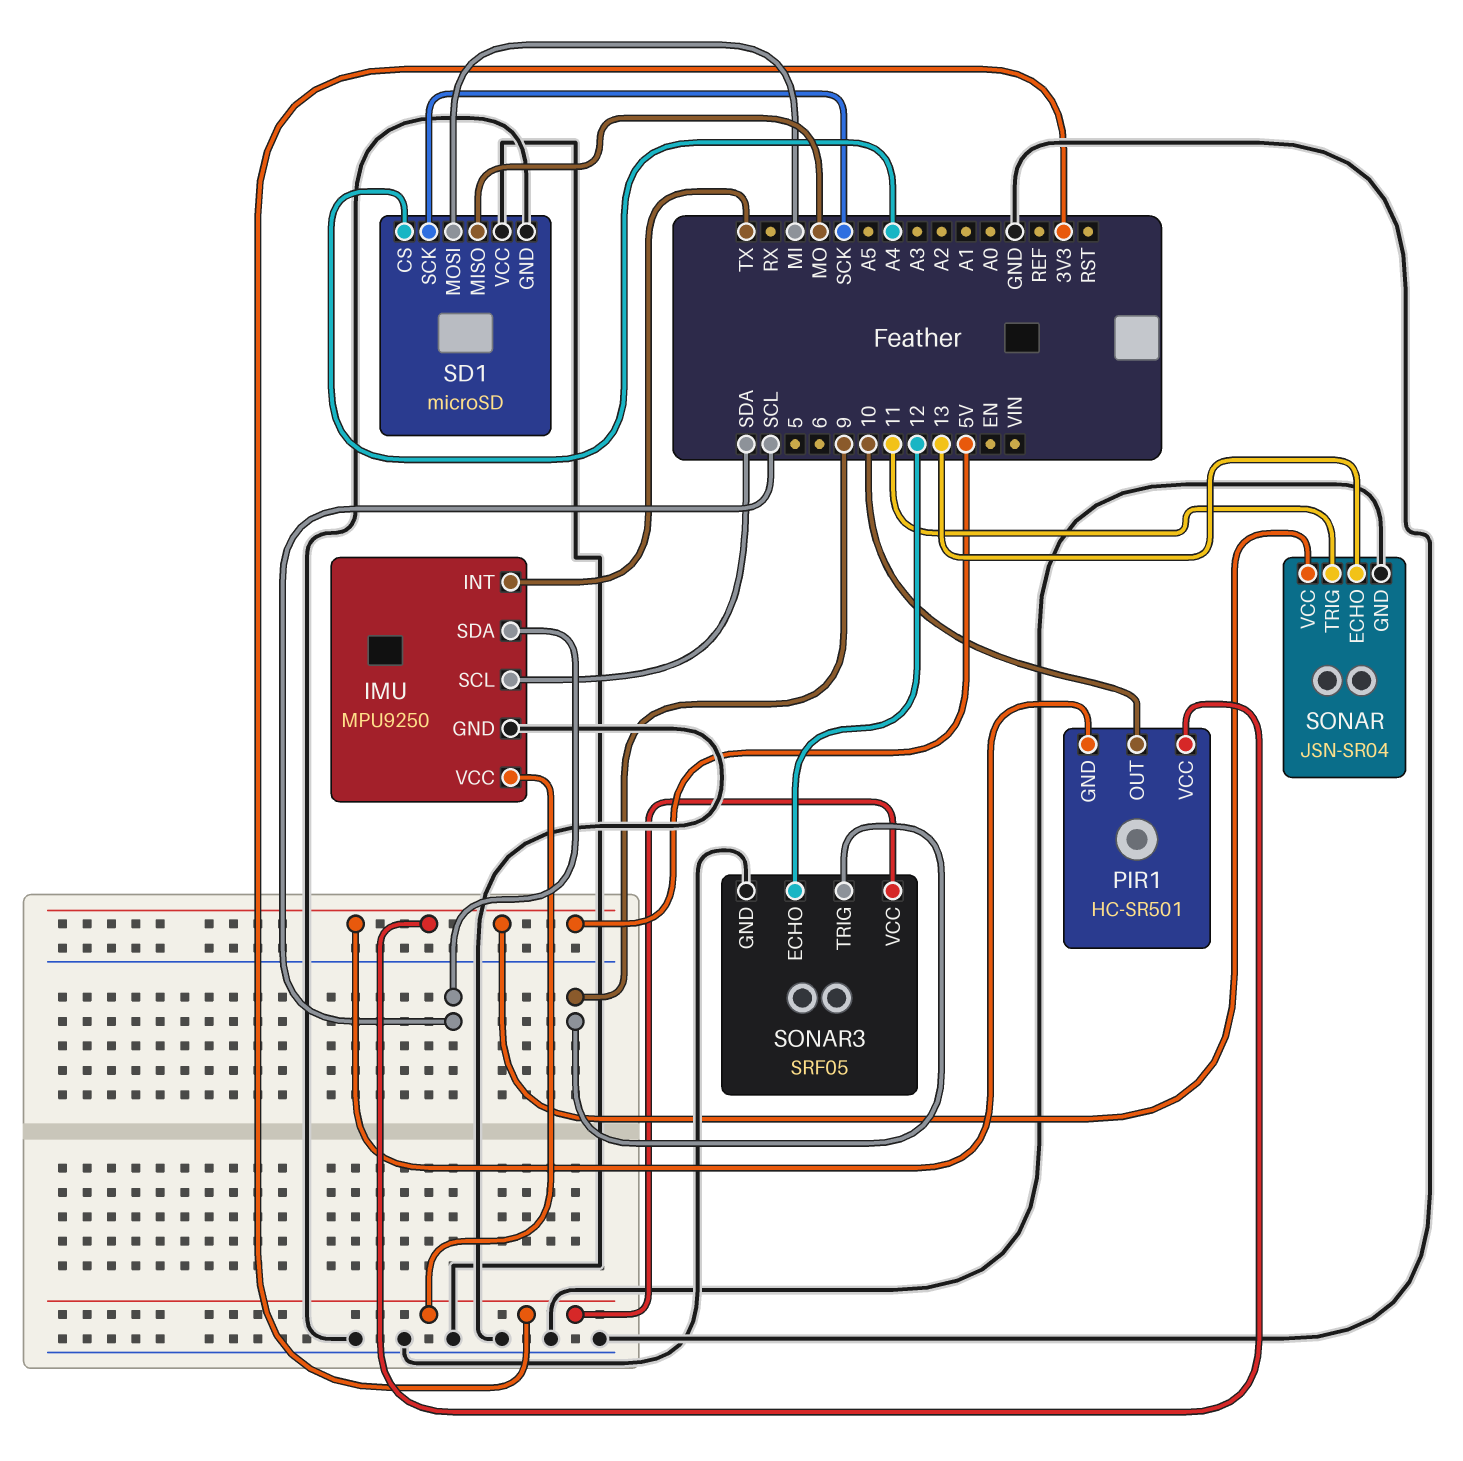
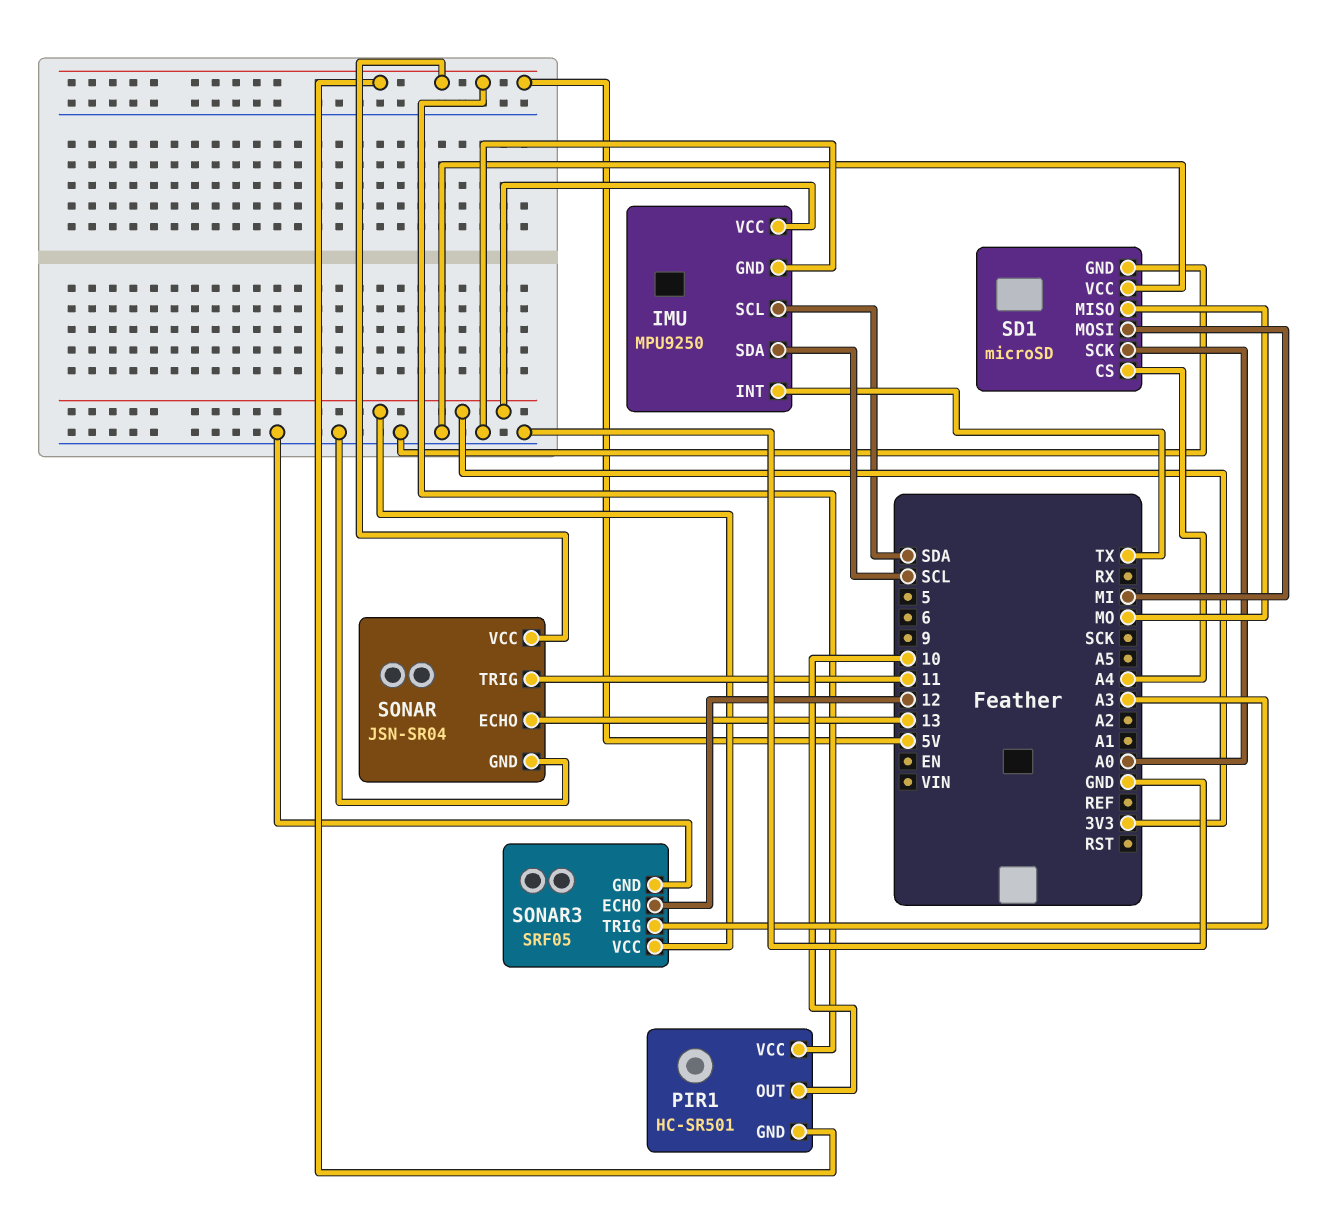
SD1 pin SCK: SCK -> A0
SONAR3 pin TRIG: 9 -> A3

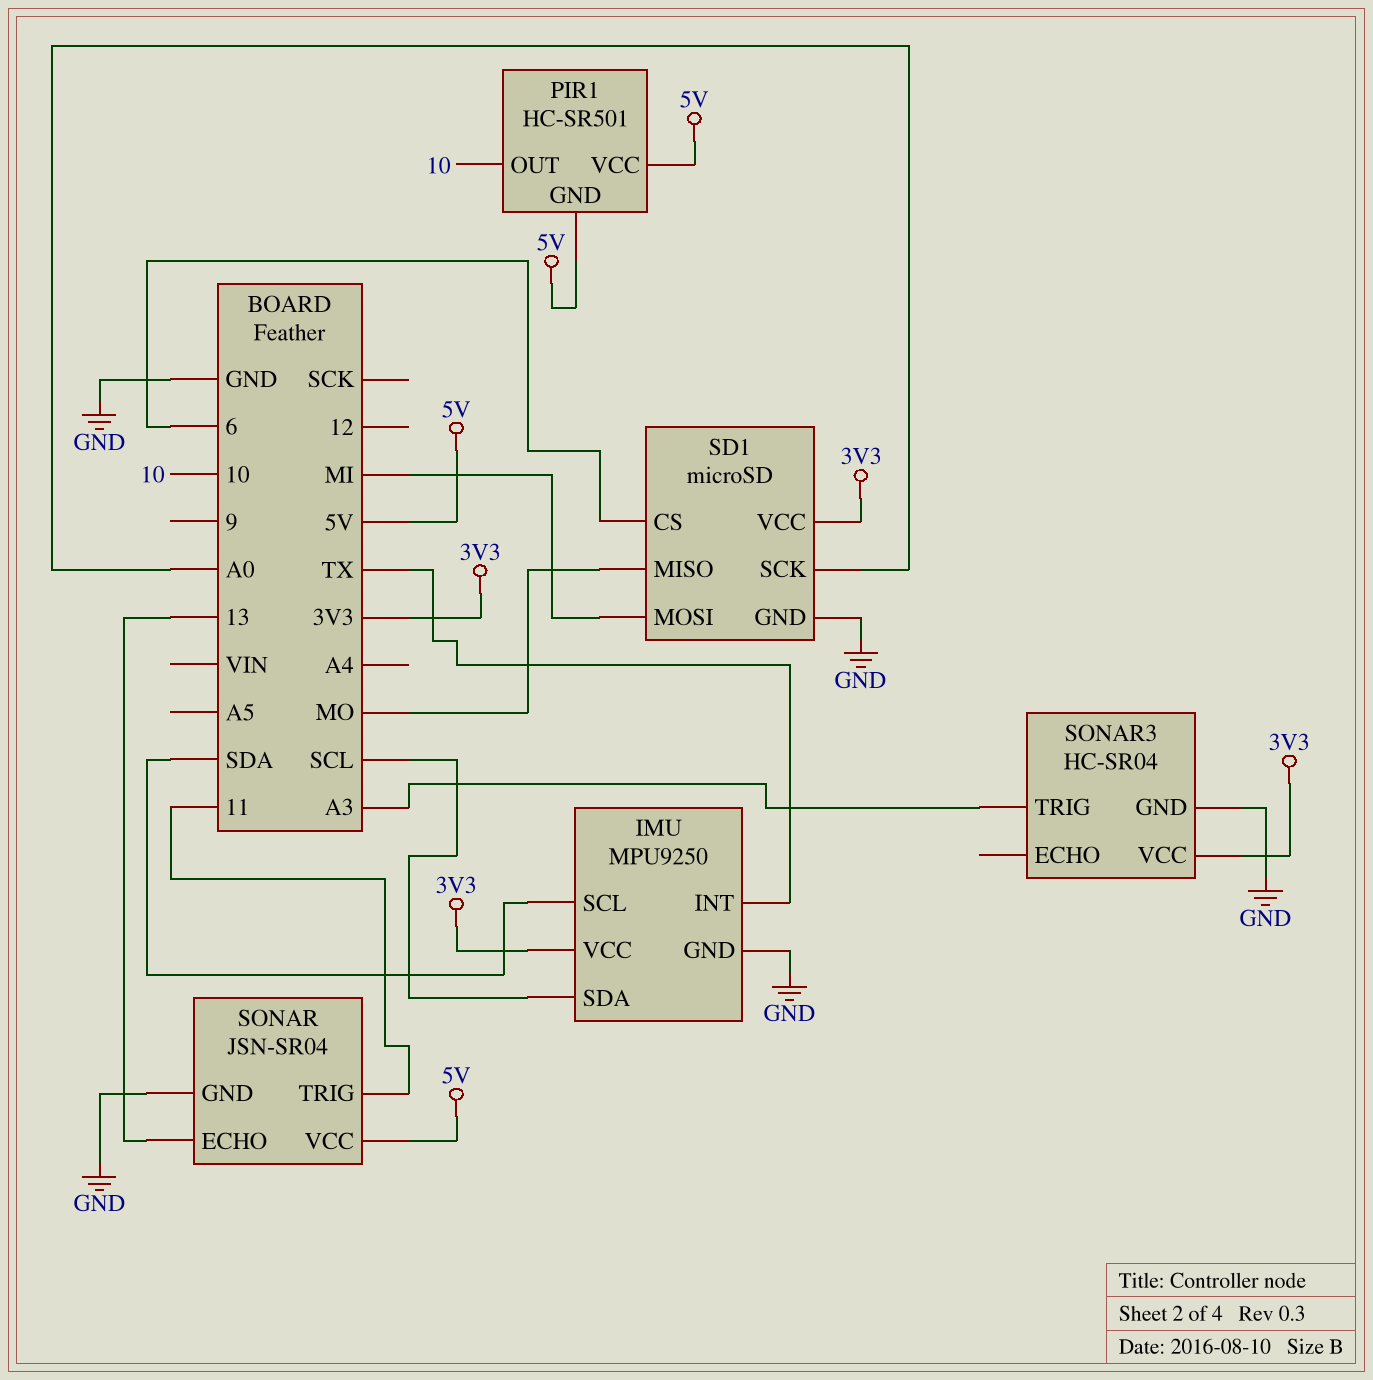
SD1 pin CS: A4 -> 6
SD1 pin VCC: GND -> 3V3
SONAR3: SRF05 -> HC-SR04
SONAR3 pin ECHO: 12 -> none

